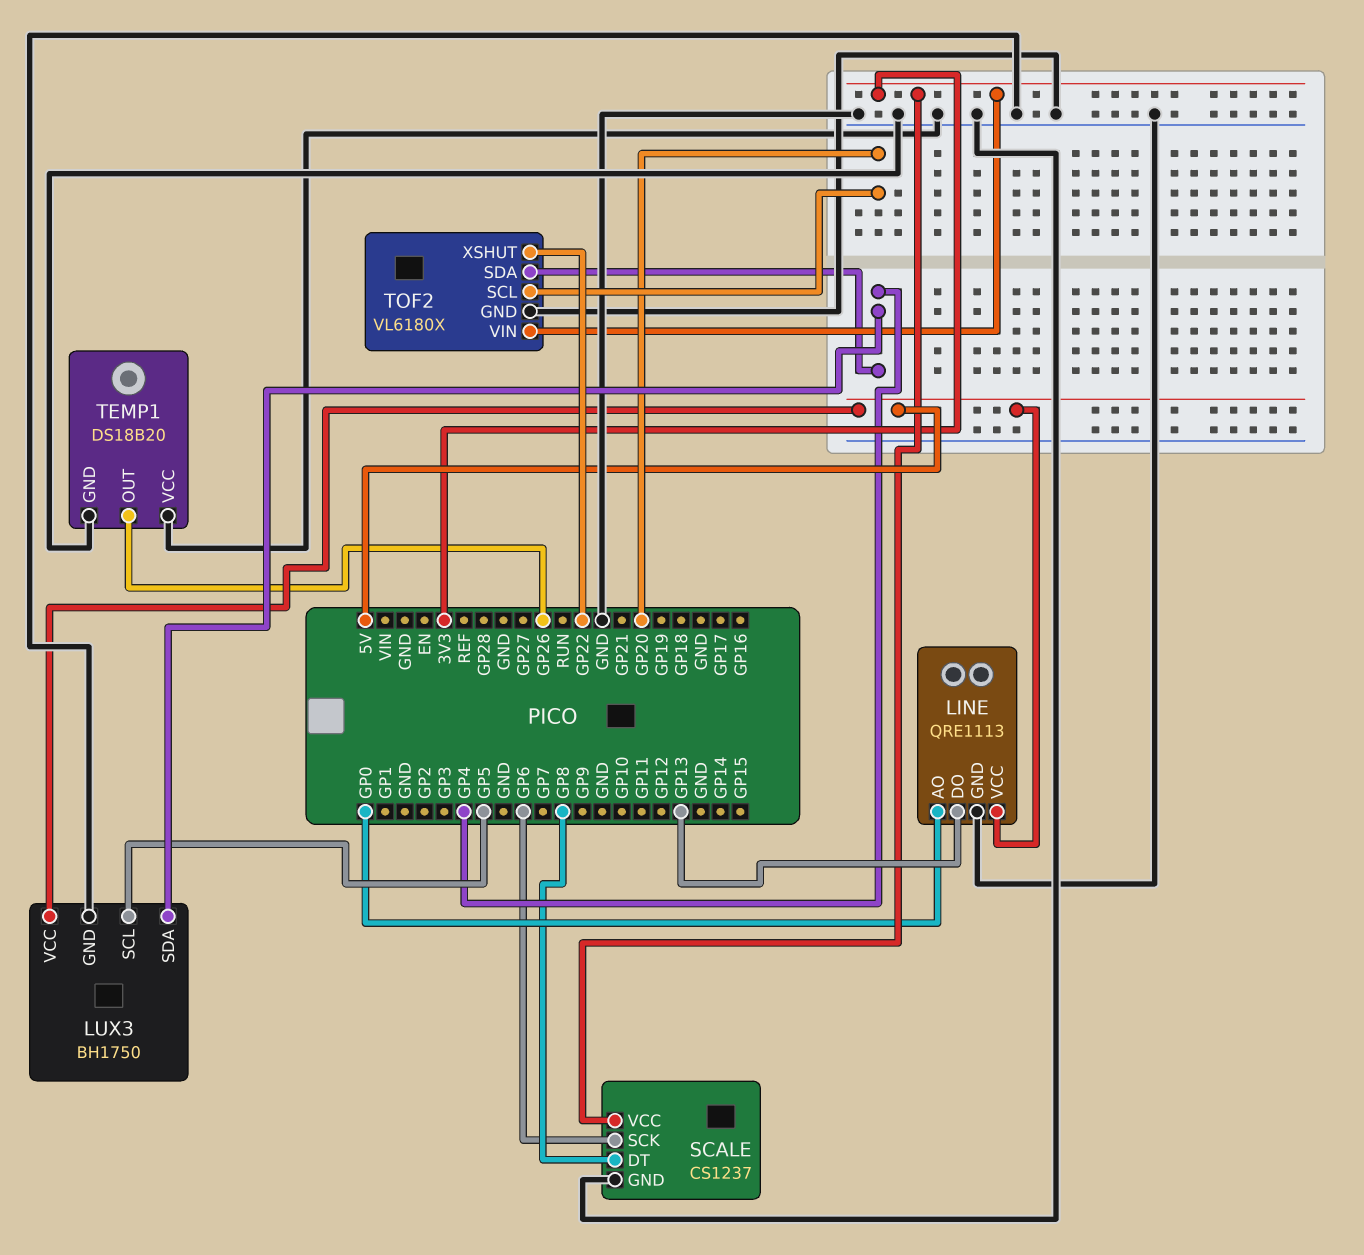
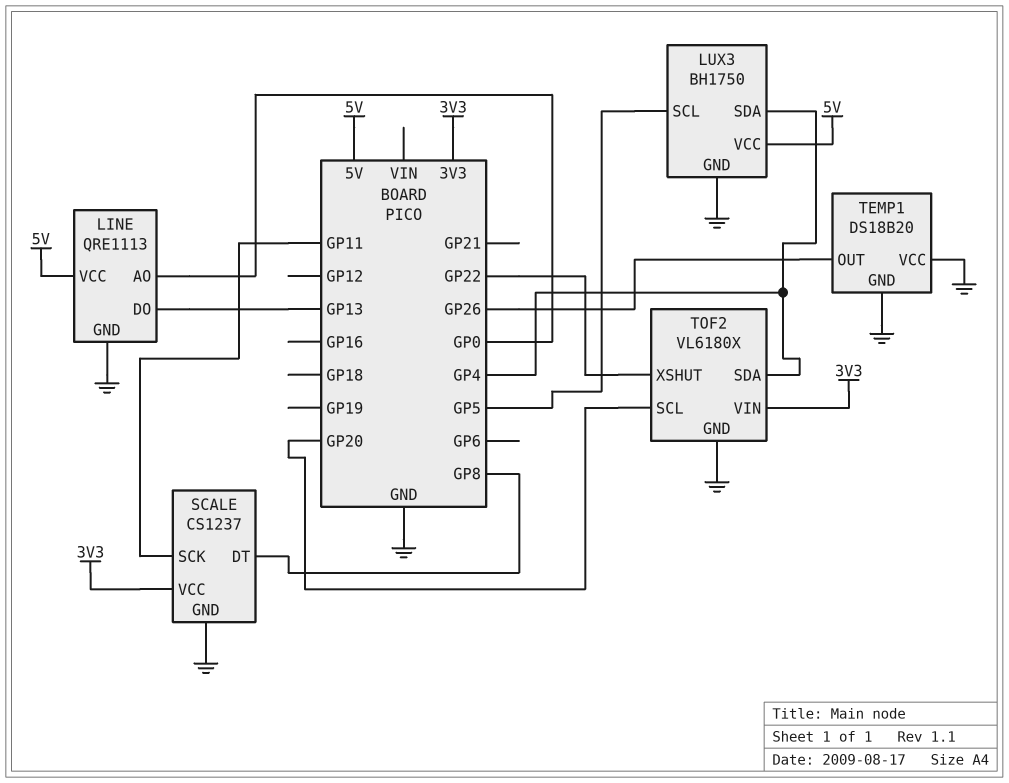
SCALE pin SCK: GP6 -> GP11

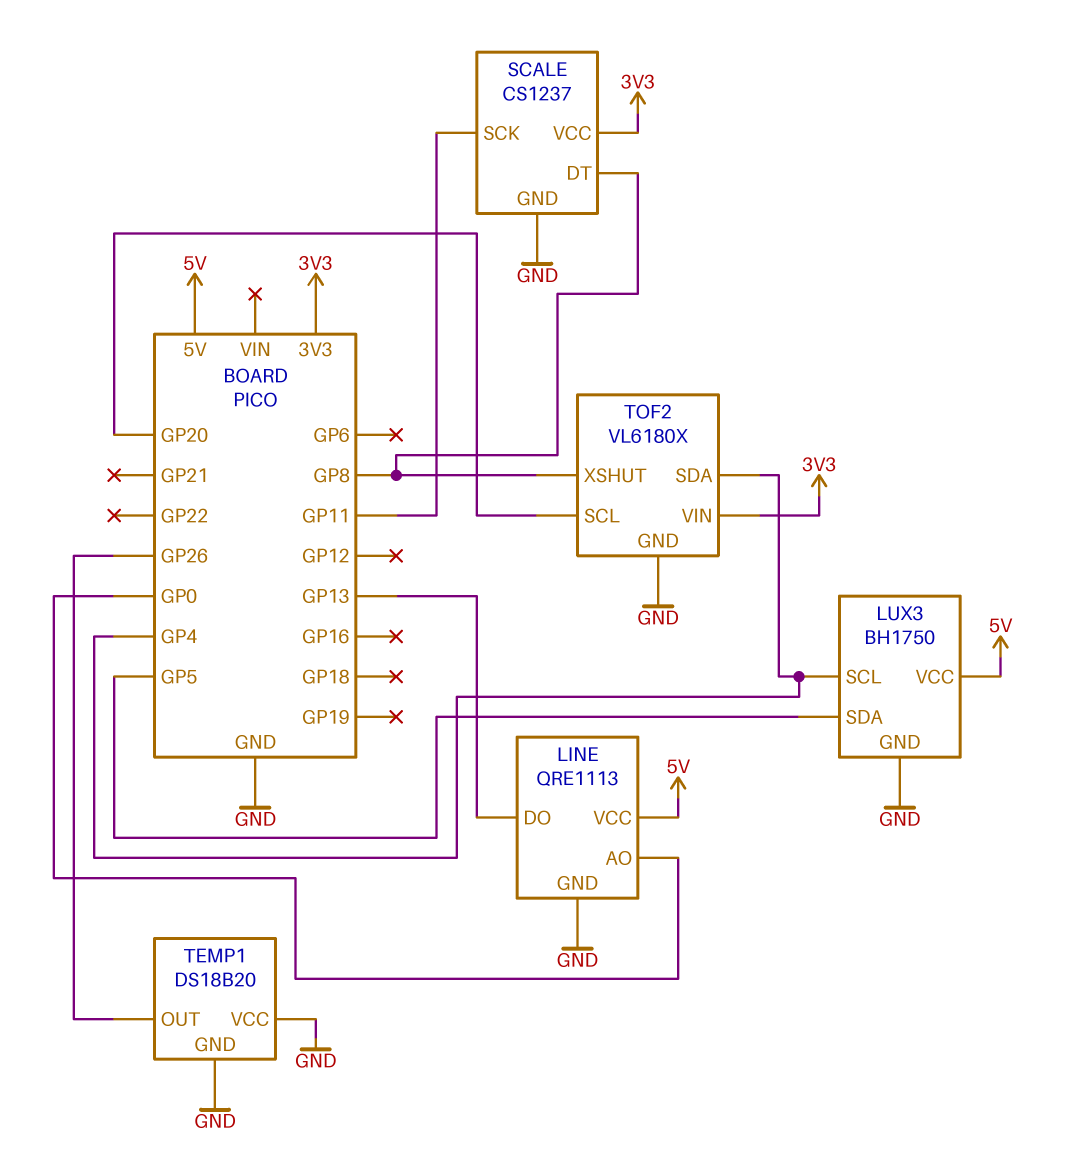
LUX3 pin SCL: GP5 -> GP4
LUX3 pin SDA: GP4 -> GP5
TOF2 pin XSHUT: GP22 -> GP8

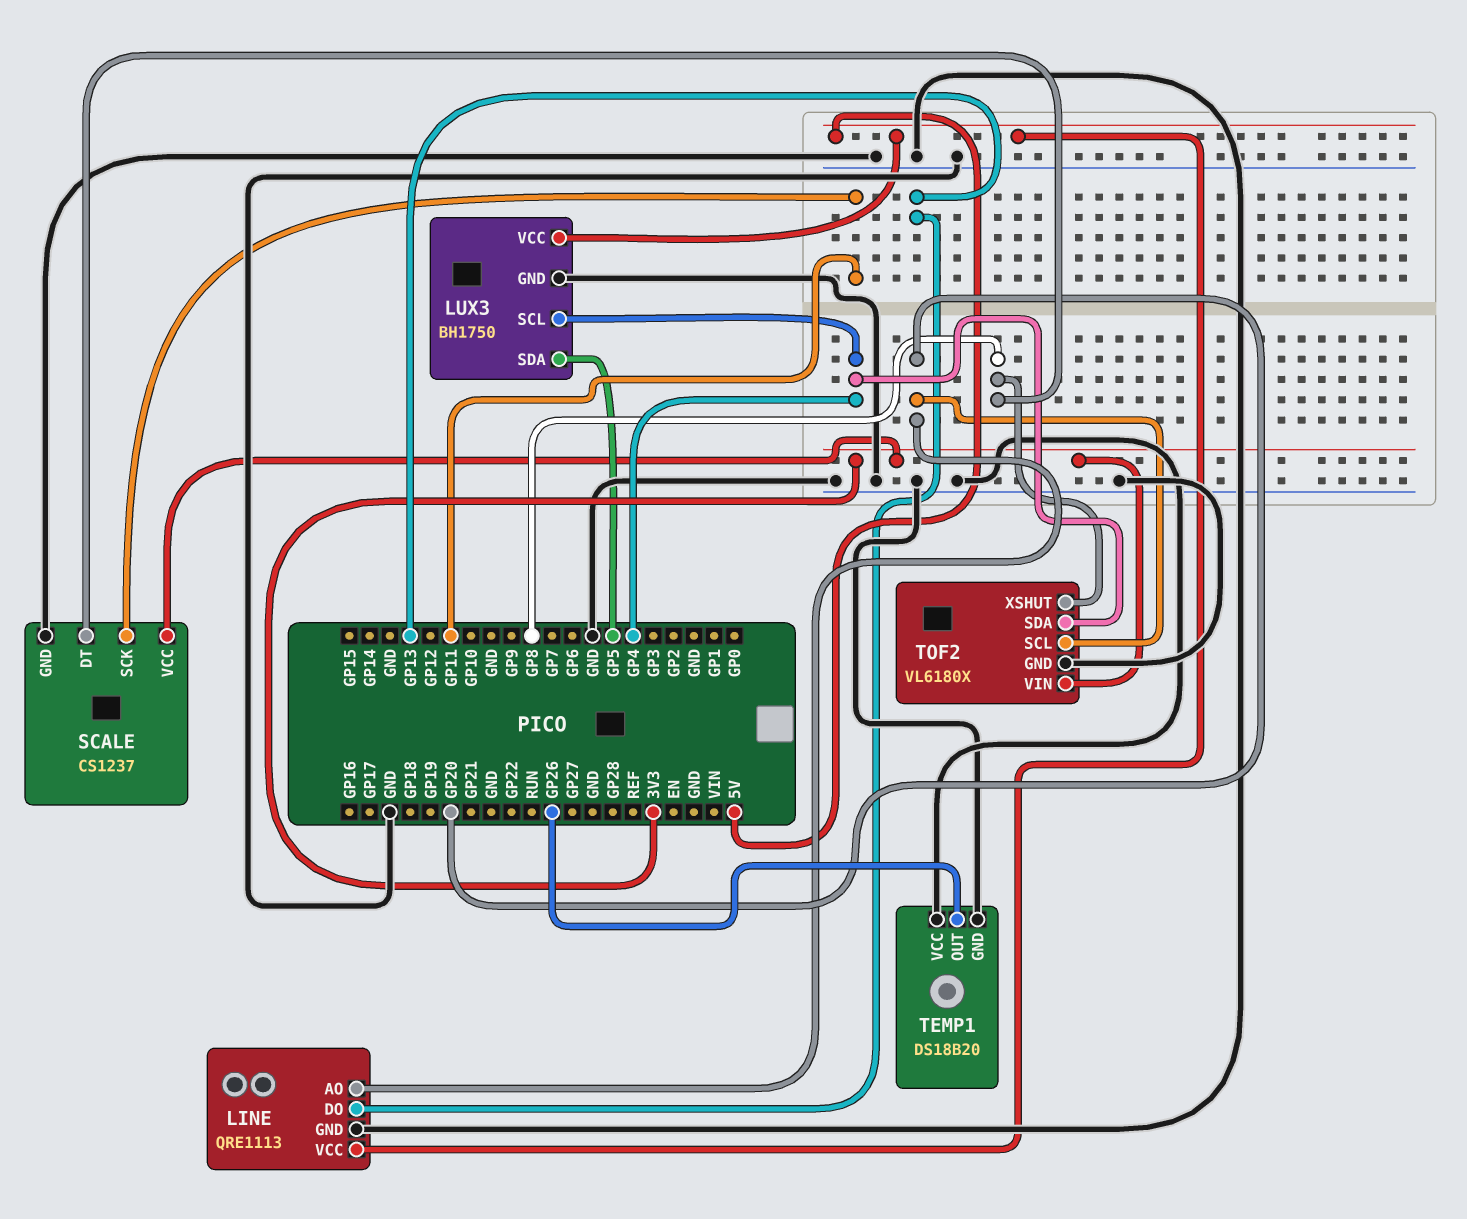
LINE pin AO: GP0 -> GP20

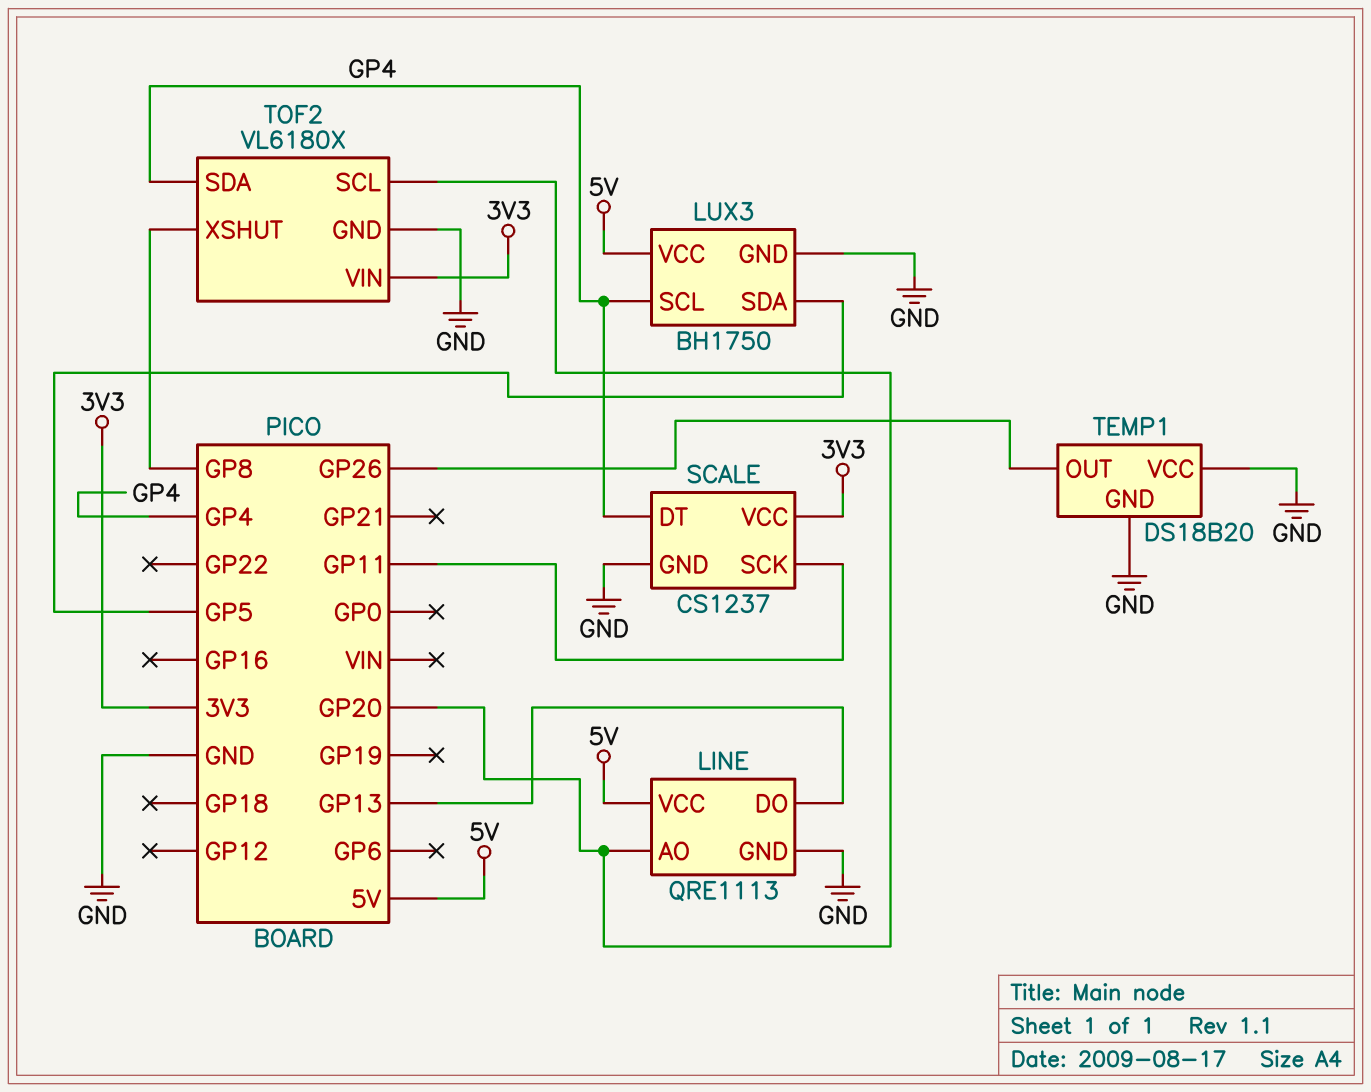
SCALE pin DT: GP8 -> GP4

